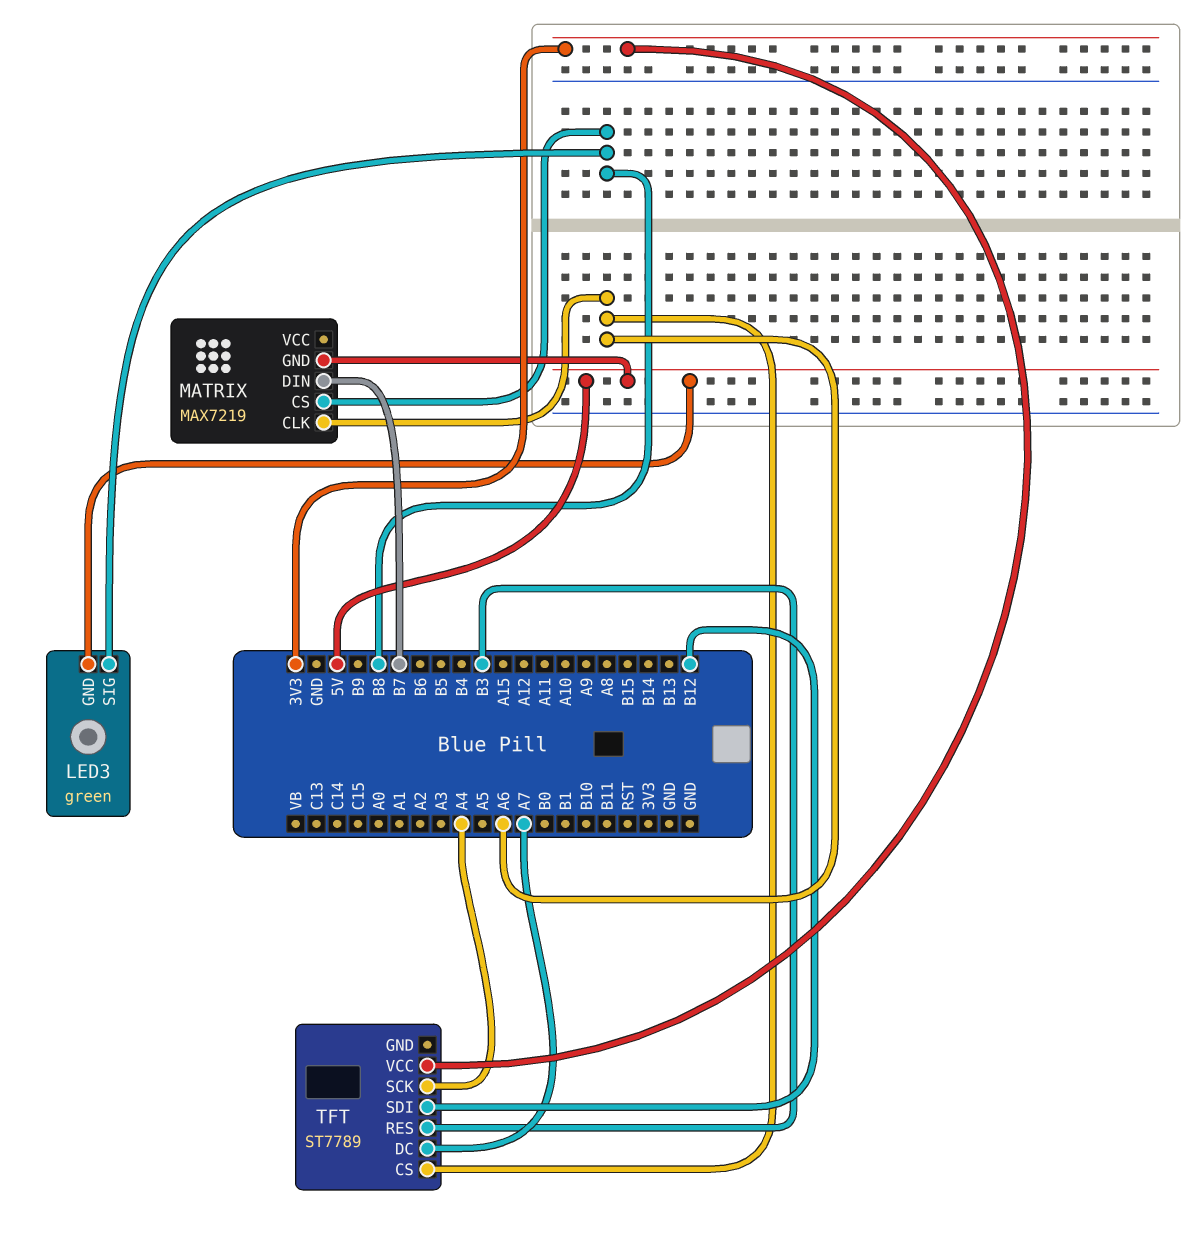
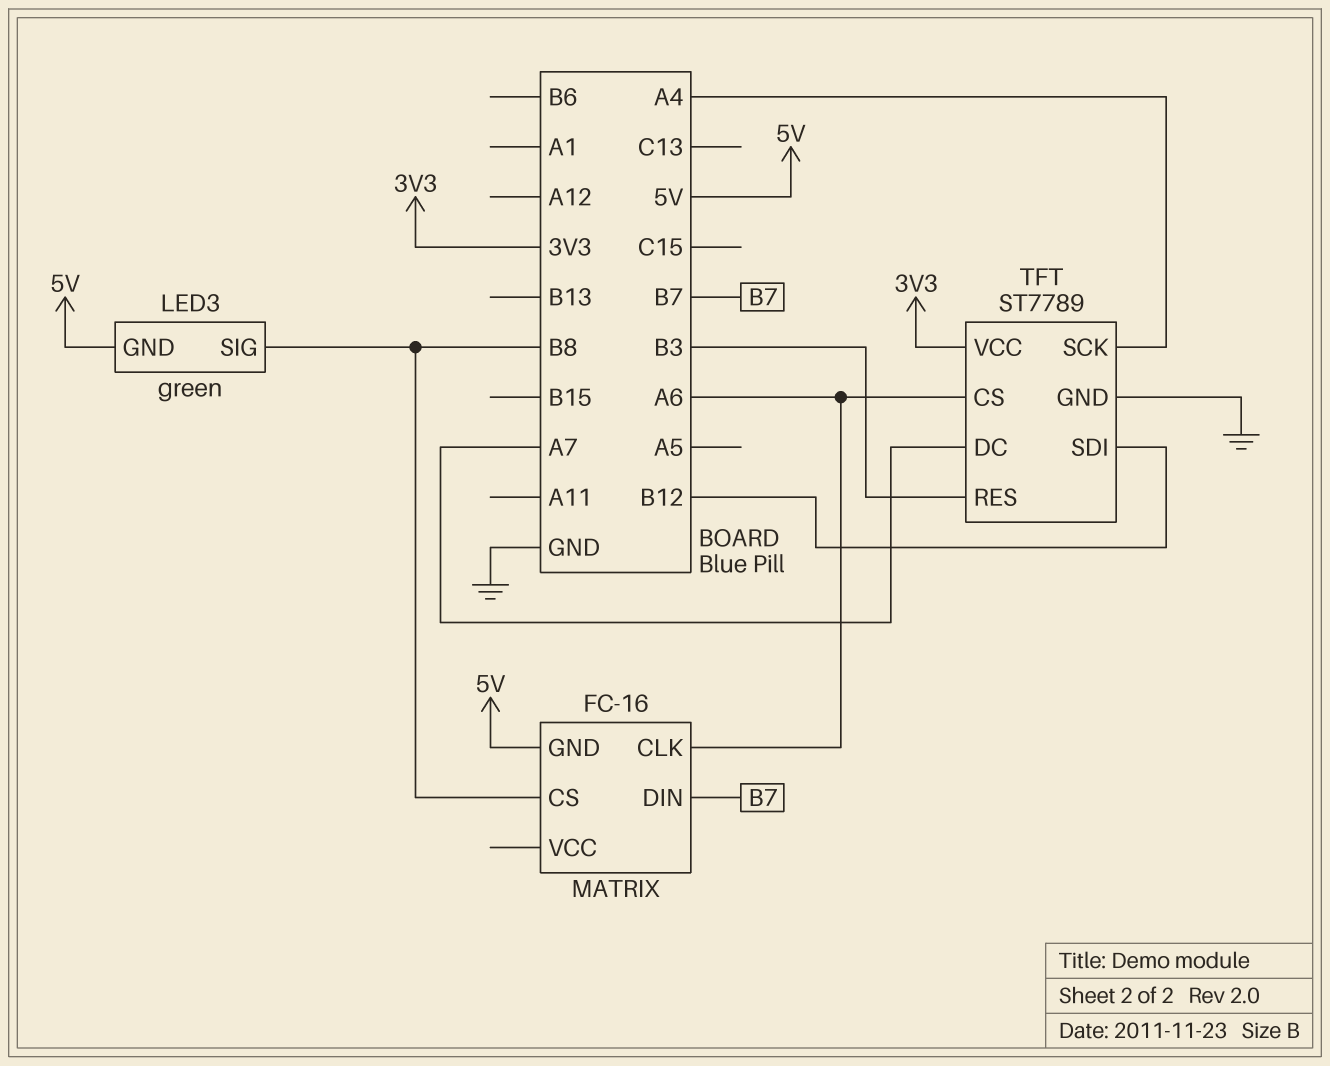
MATRIX: MAX7219 -> FC-16
TFT pin GND: none -> GND

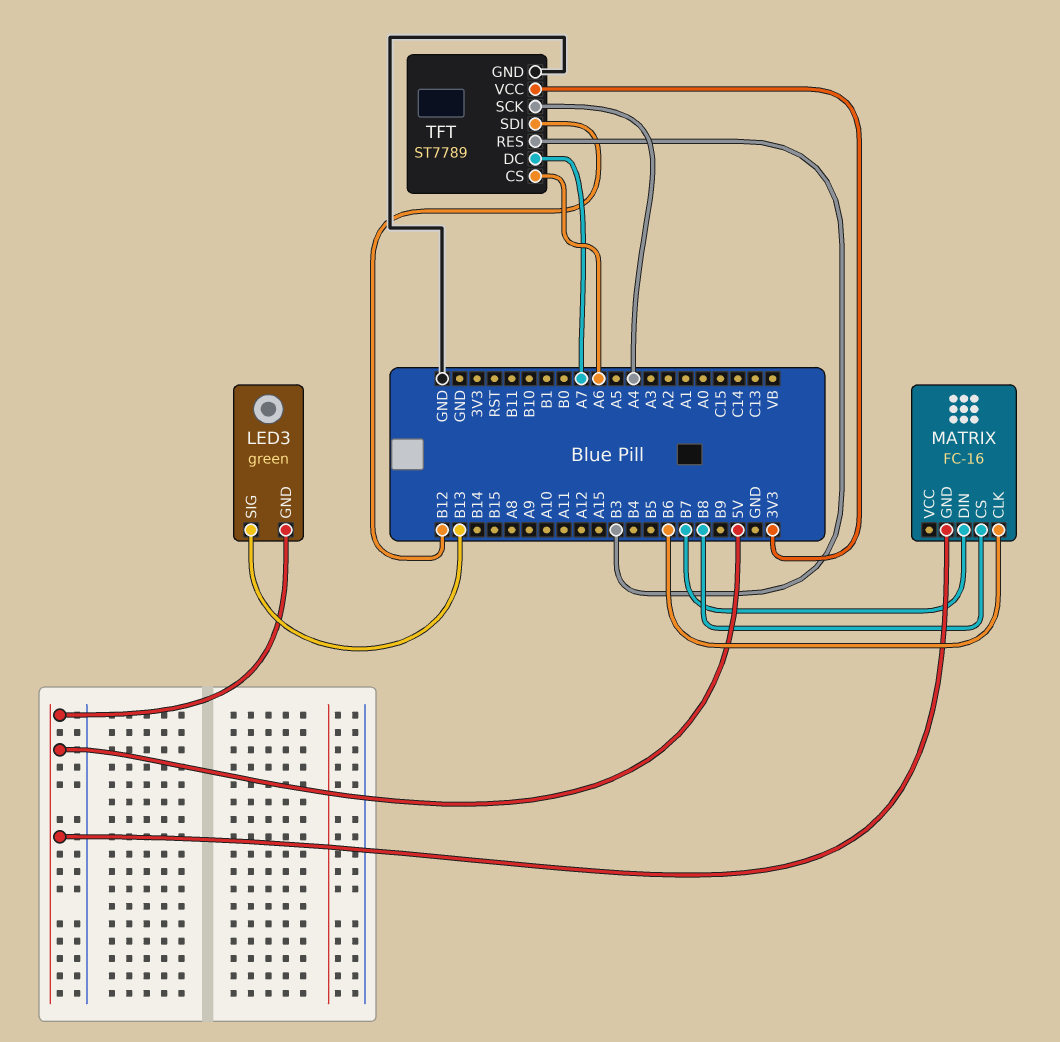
LED3 pin SIG: B8 -> B13
MATRIX pin CLK: A6 -> B6

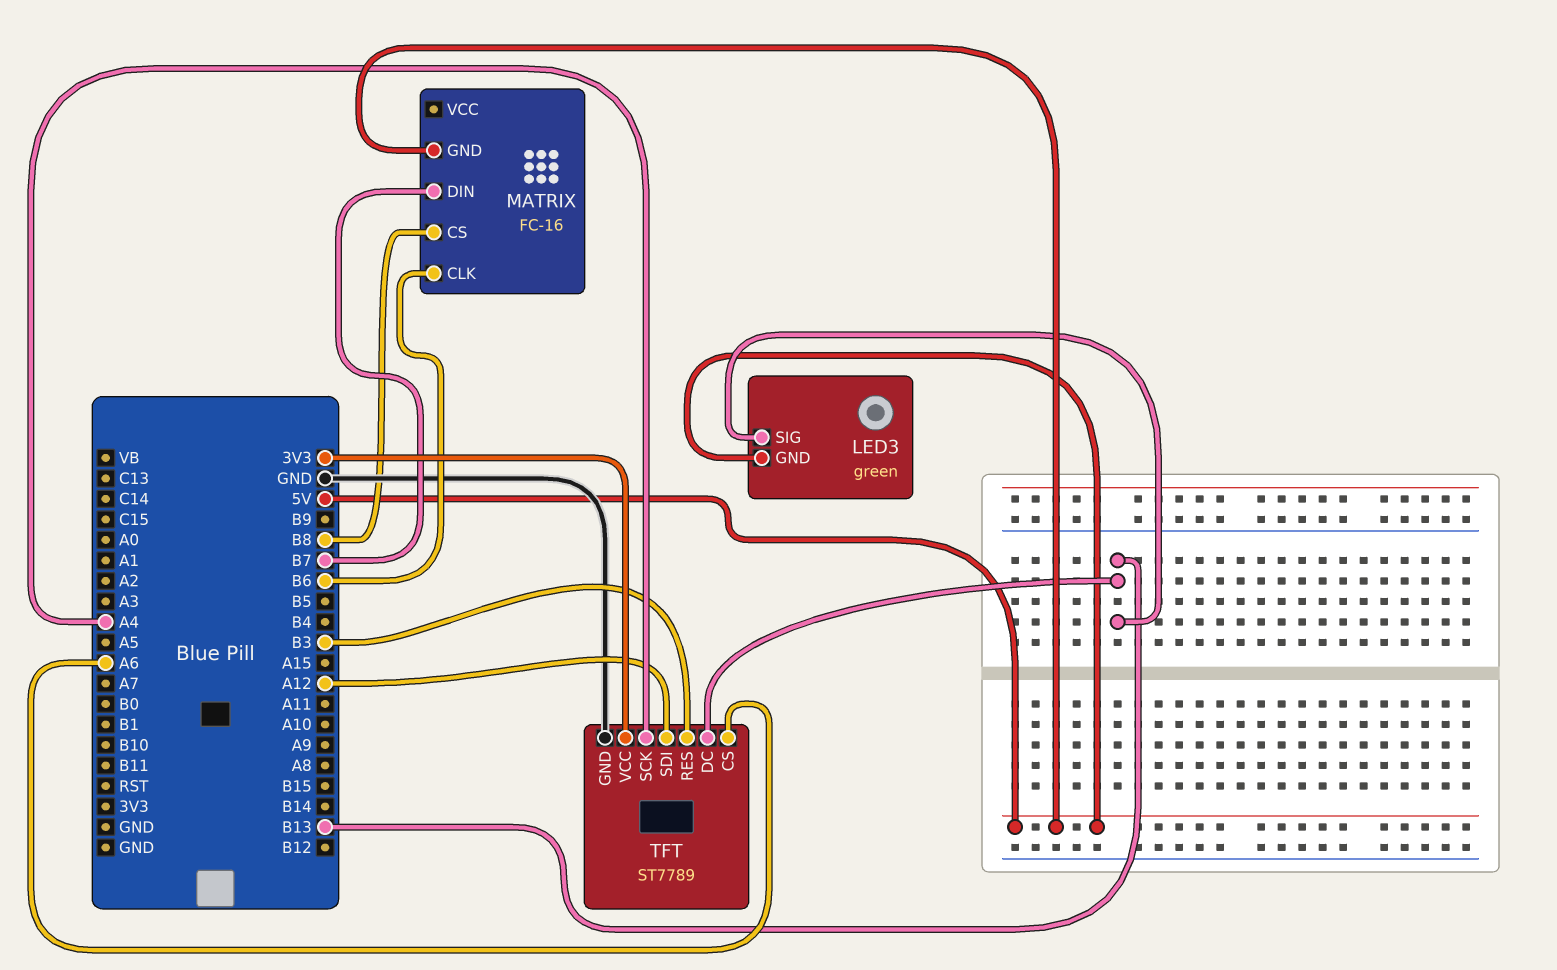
TFT pin DC: A7 -> B13
TFT pin SDI: B12 -> A12

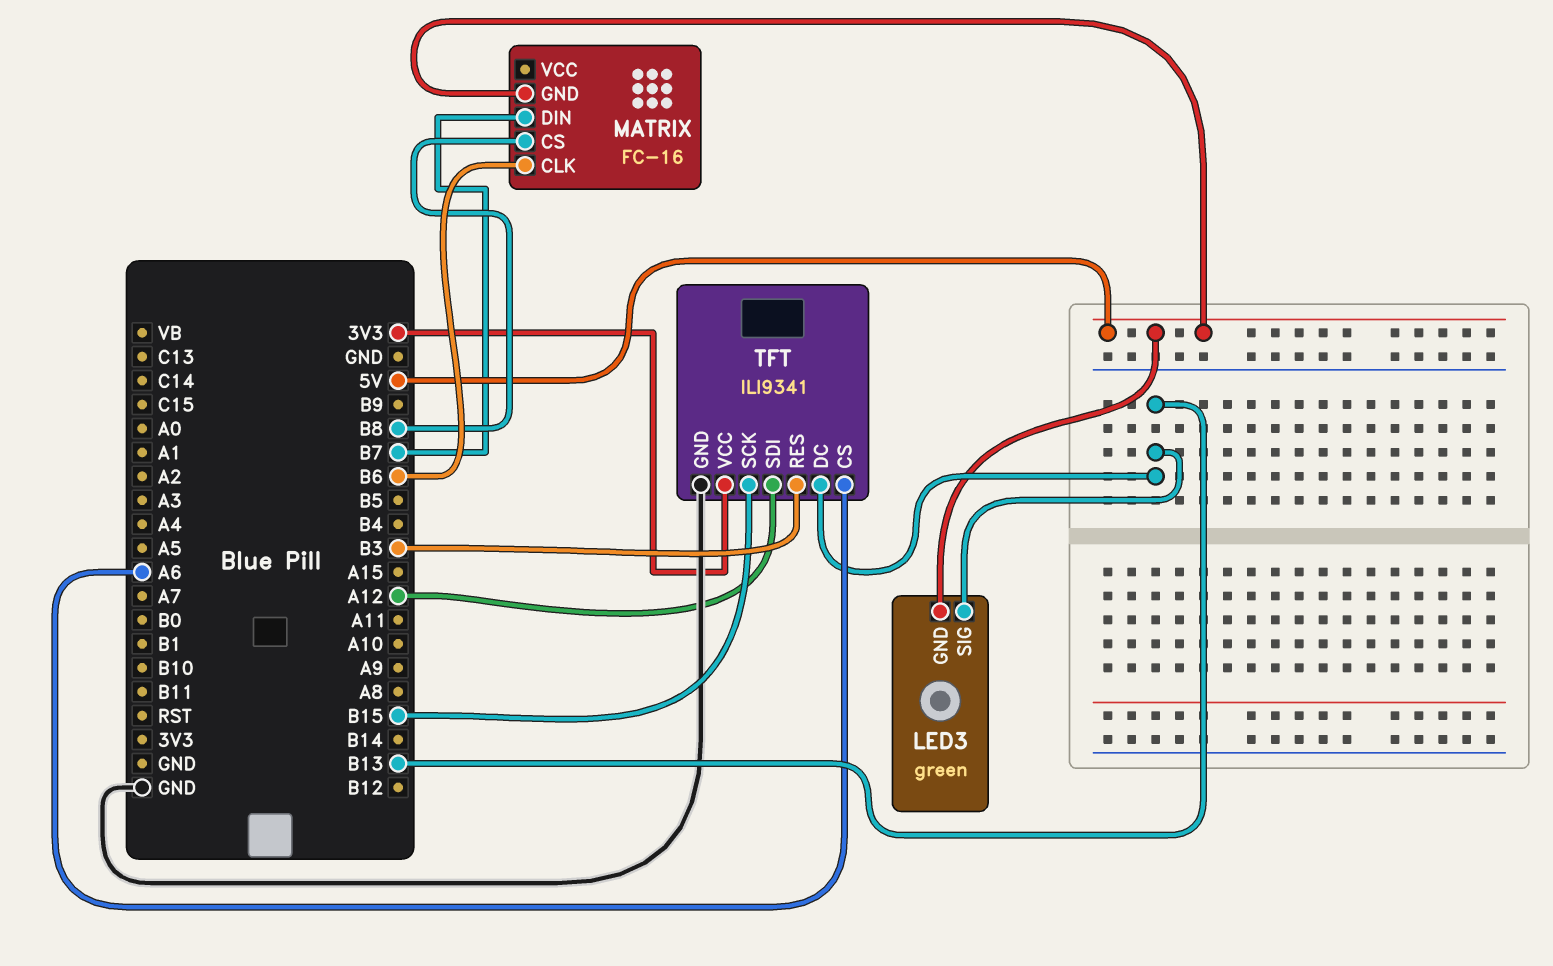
TFT: ST7789 -> ILI9341
TFT pin SCK: A4 -> B15

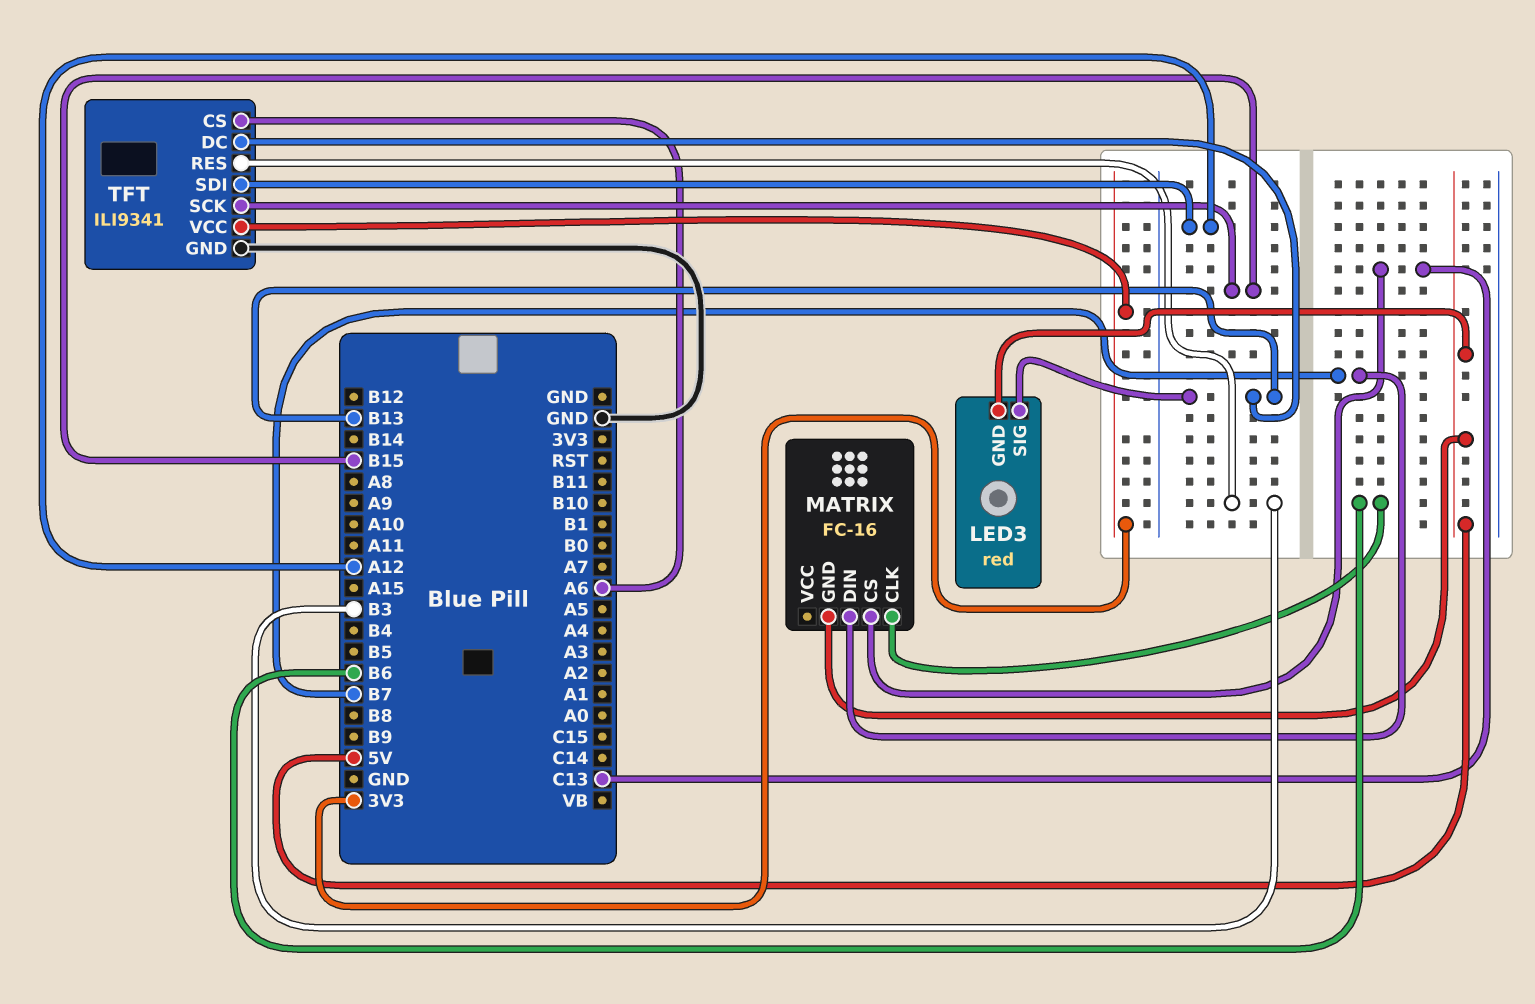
LED3: green -> red
MATRIX pin CS: B8 -> C13

